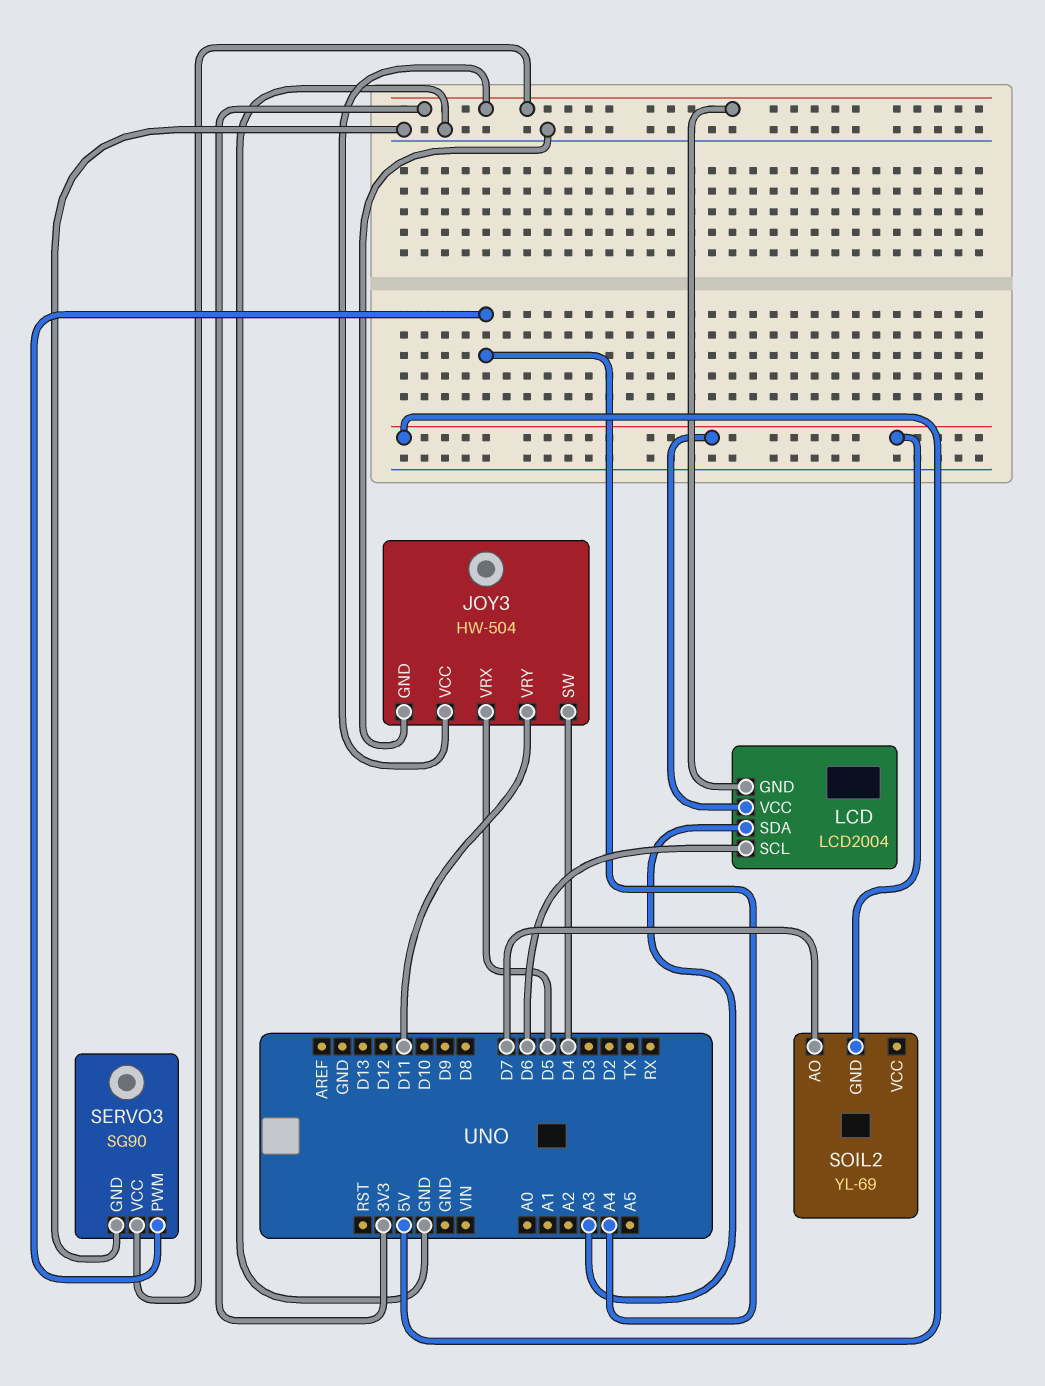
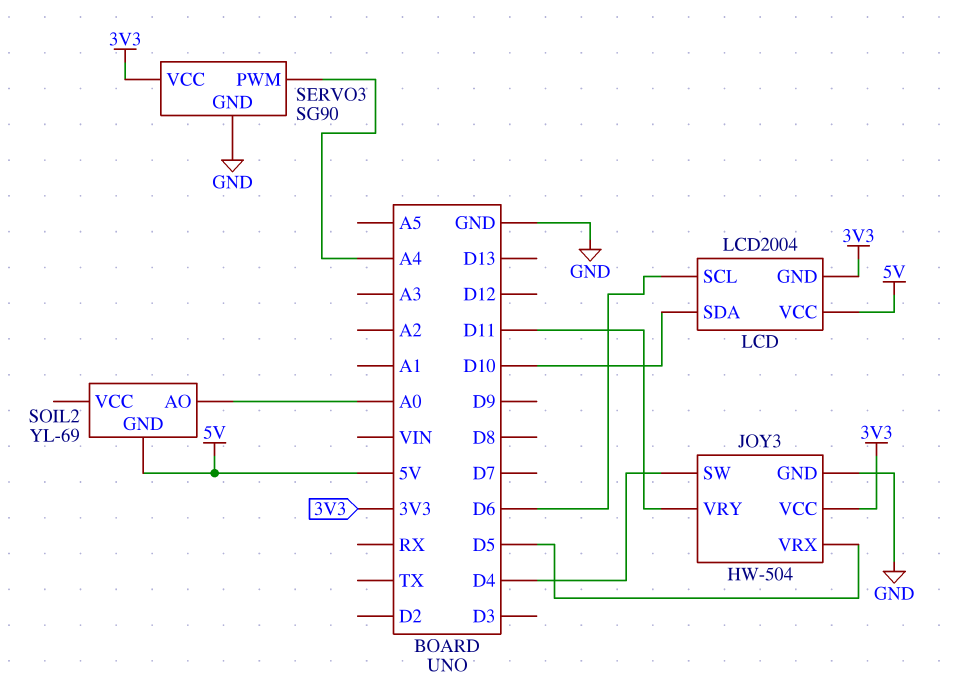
LCD pin SDA: A3 -> D10
SOIL2 pin AO: D7 -> A0

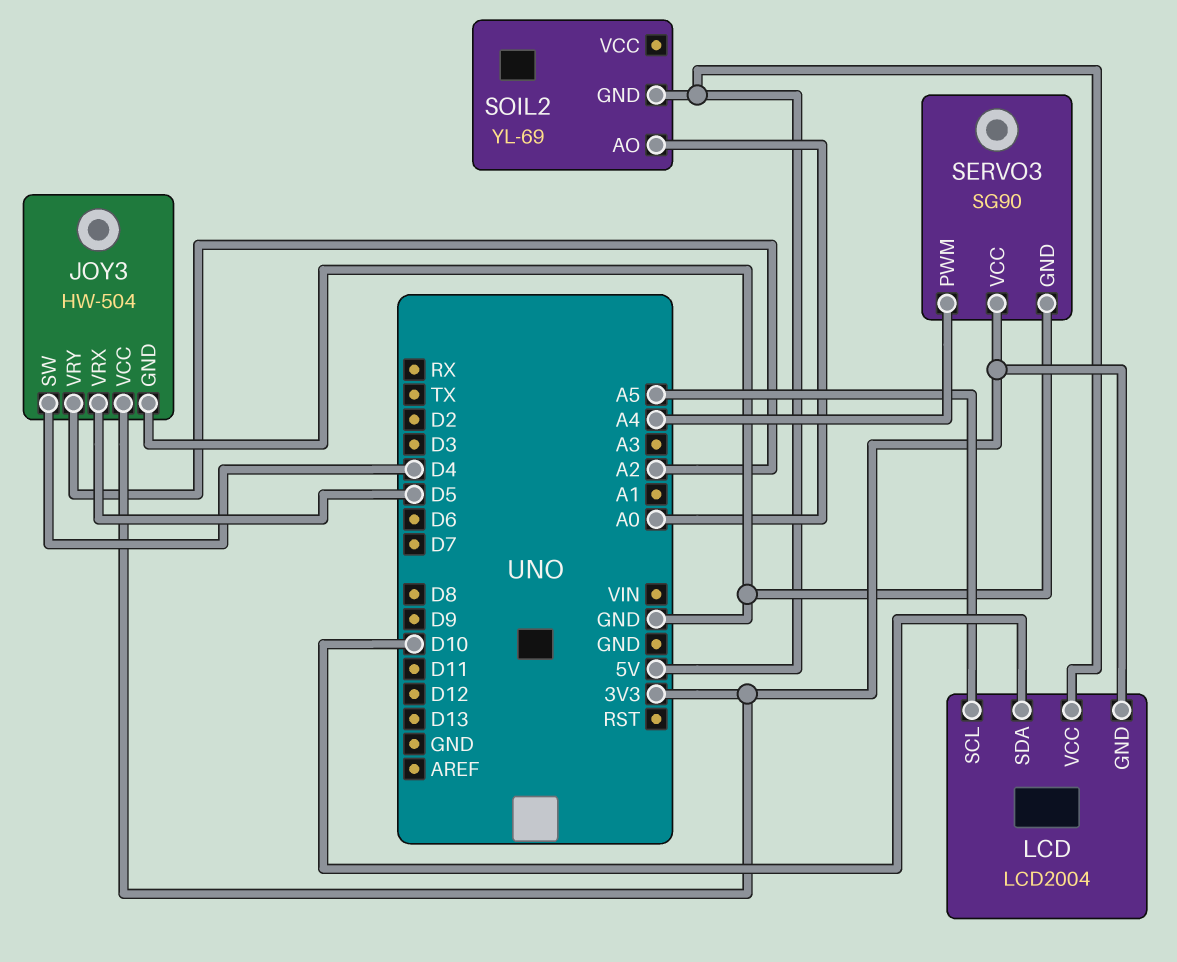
JOY3 pin VRY: D11 -> A2
LCD pin SCL: D6 -> A5

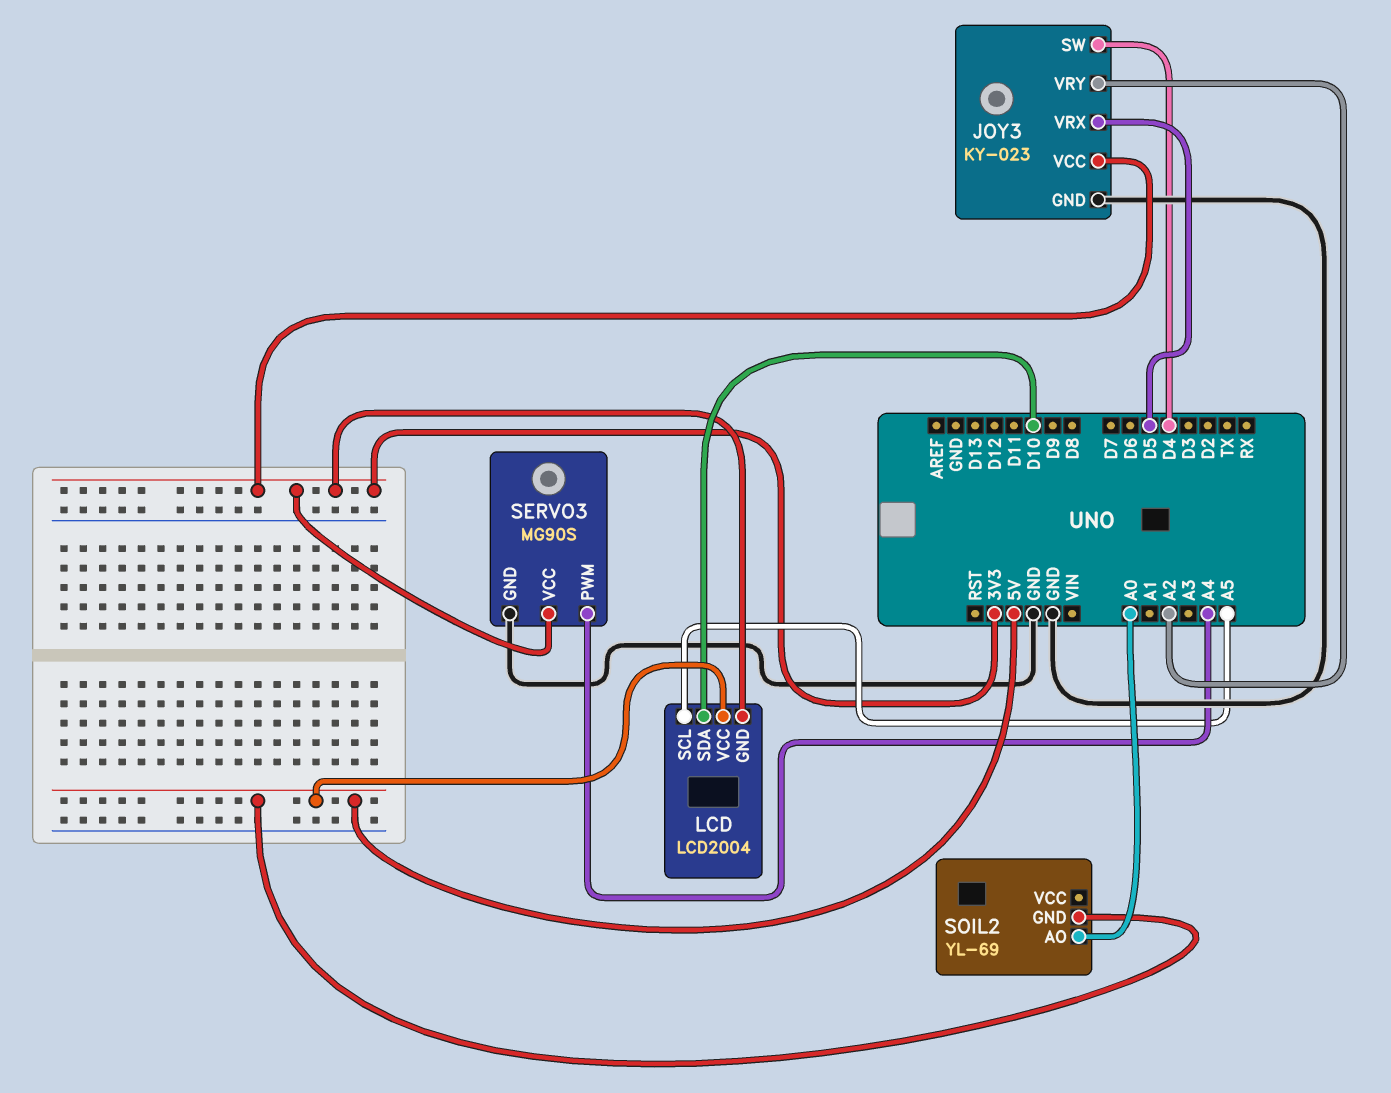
JOY3: HW-504 -> KY-023
SERVO3: SG90 -> MG90S

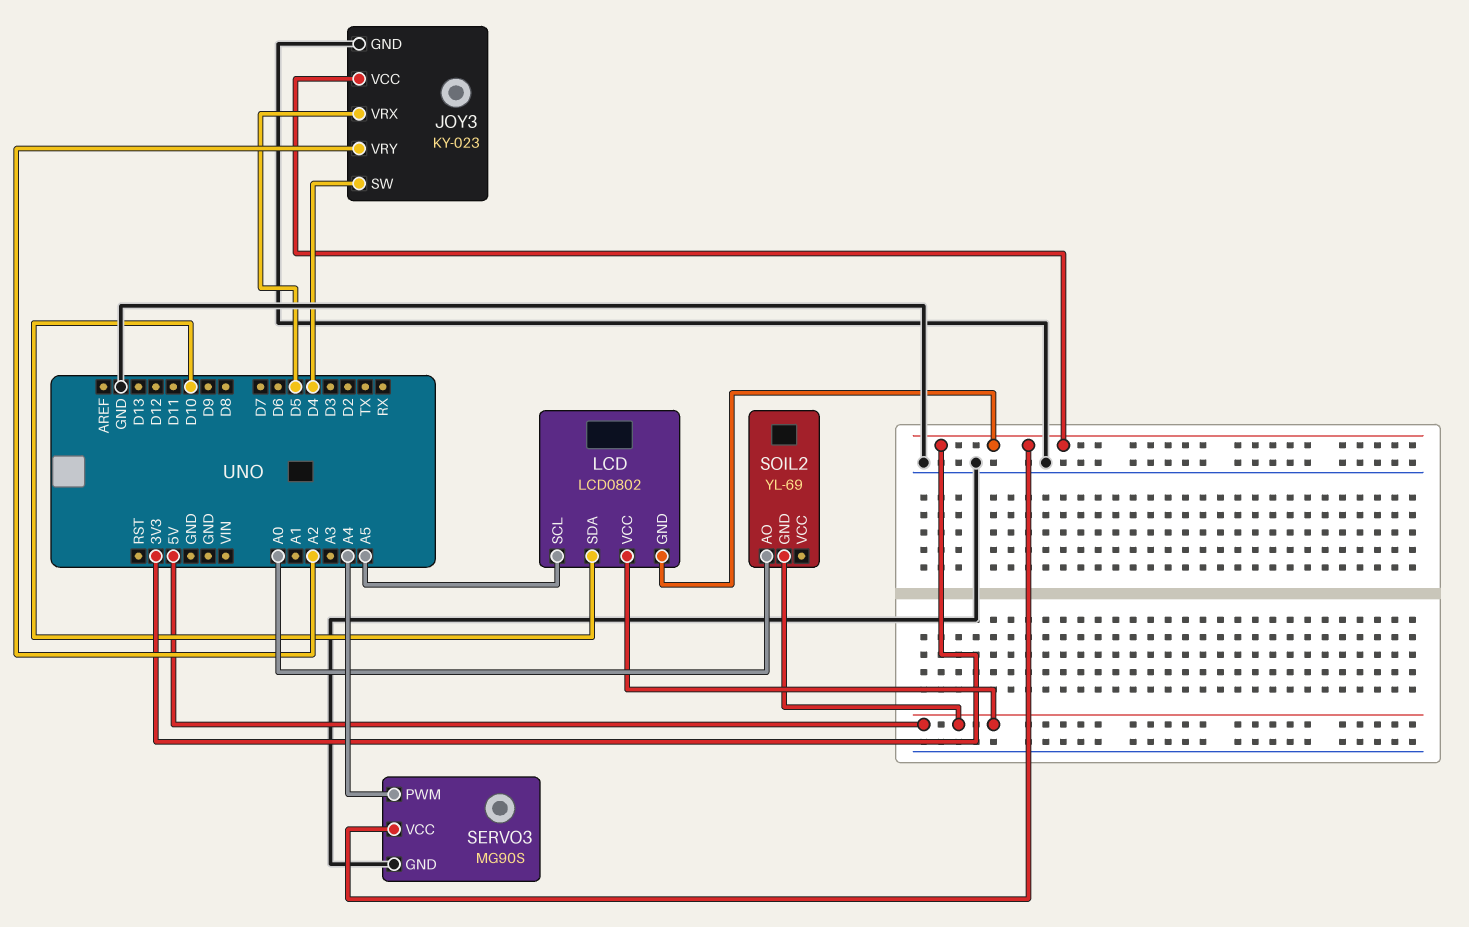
LCD: LCD2004 -> LCD0802

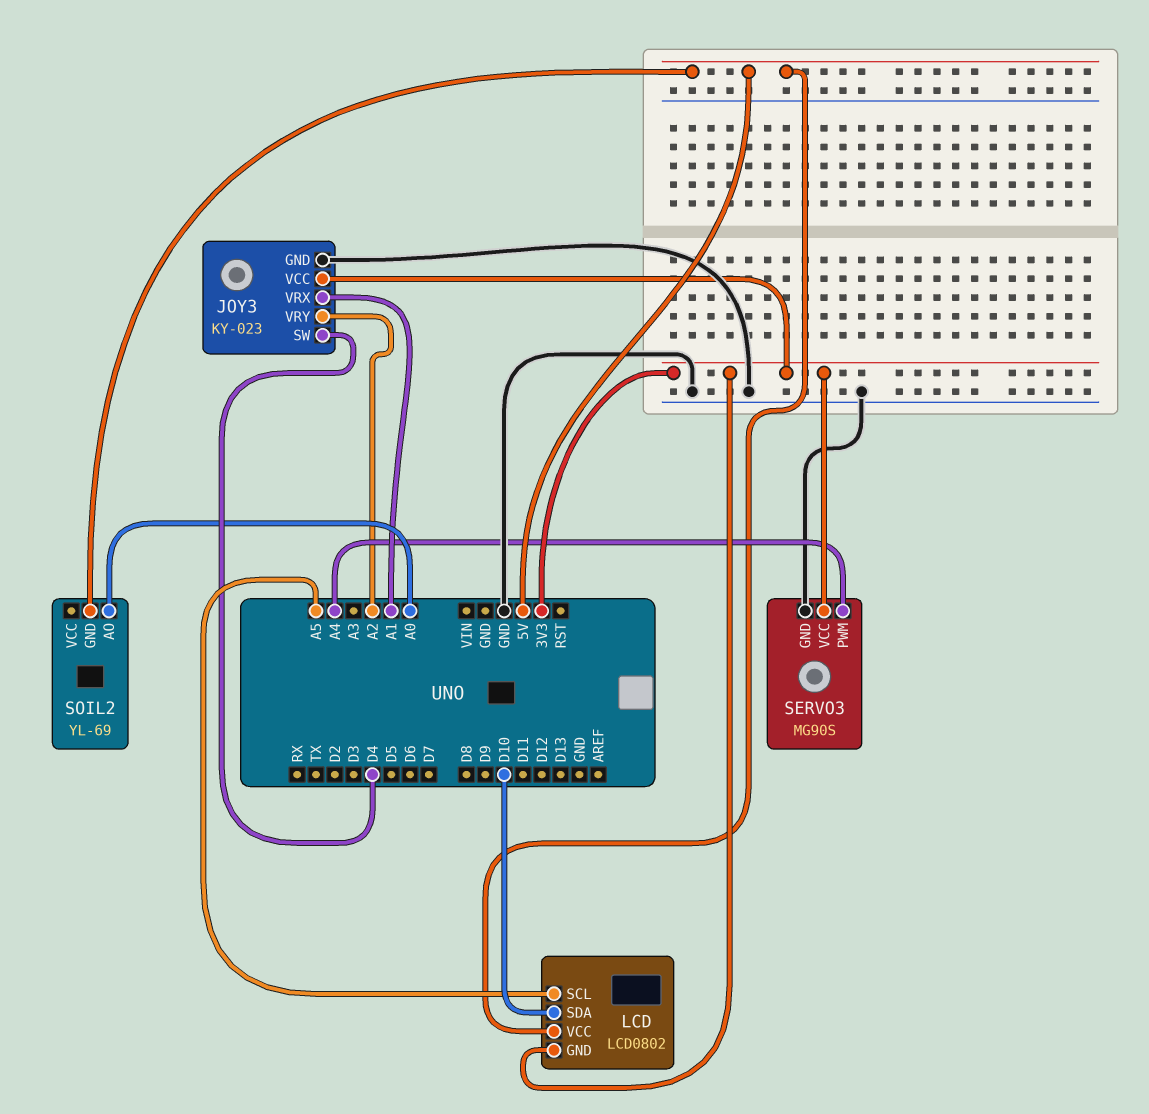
JOY3 pin VRX: D5 -> A1

